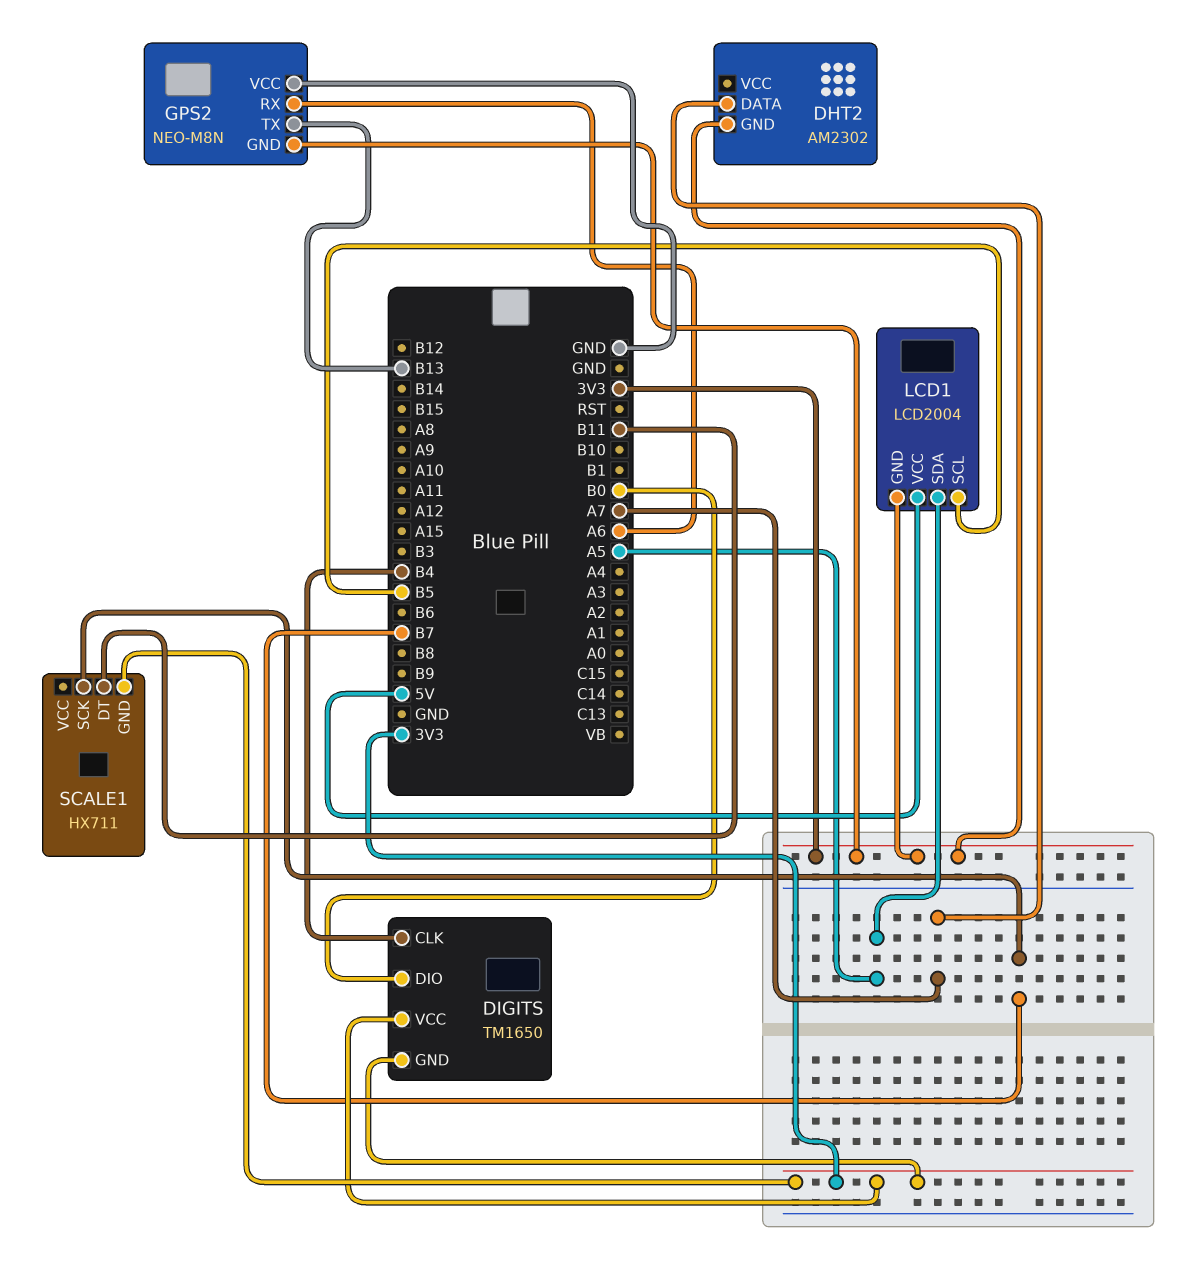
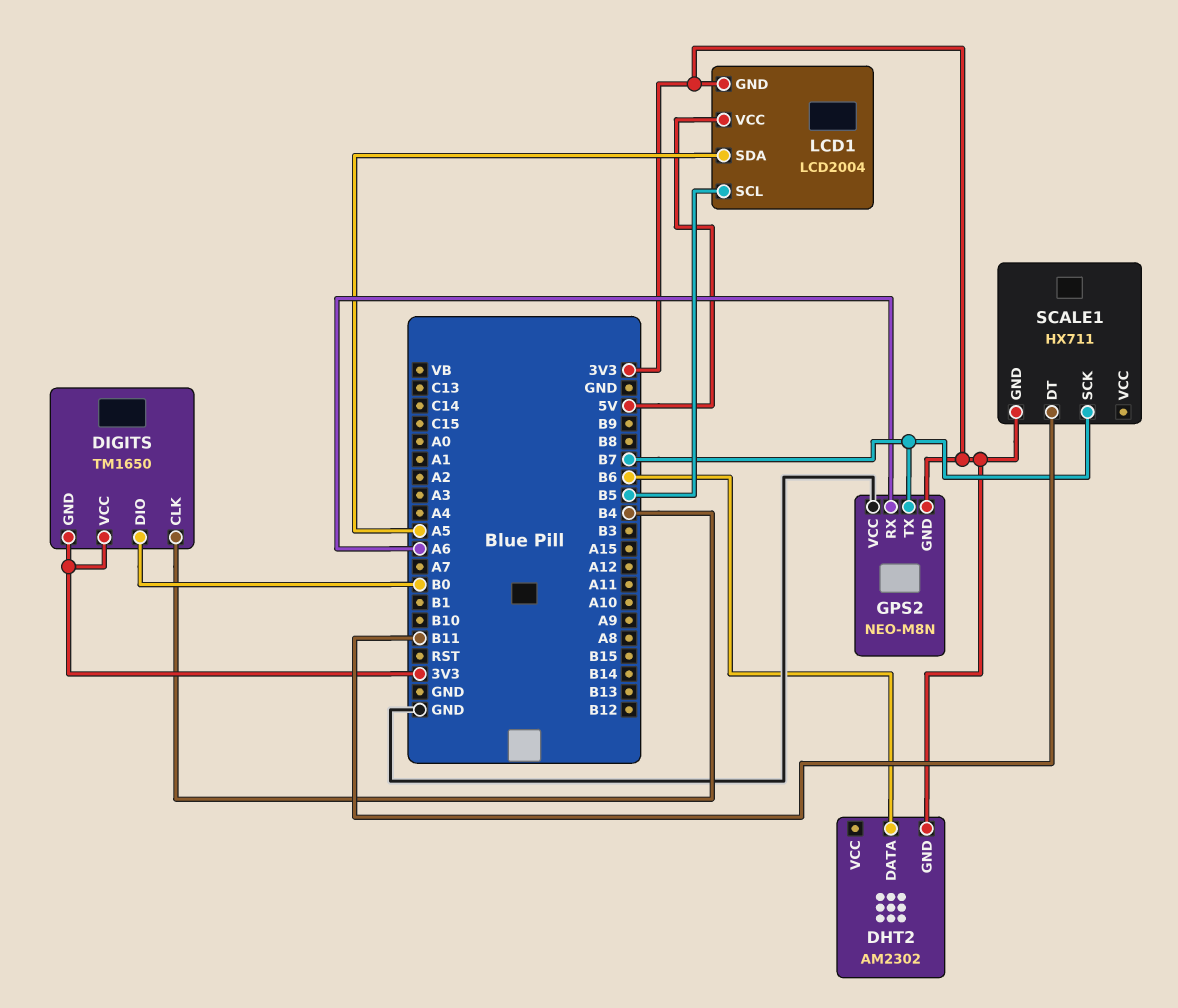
DHT2 pin DATA: A7 -> B6
GPS2 pin TX: B13 -> B7

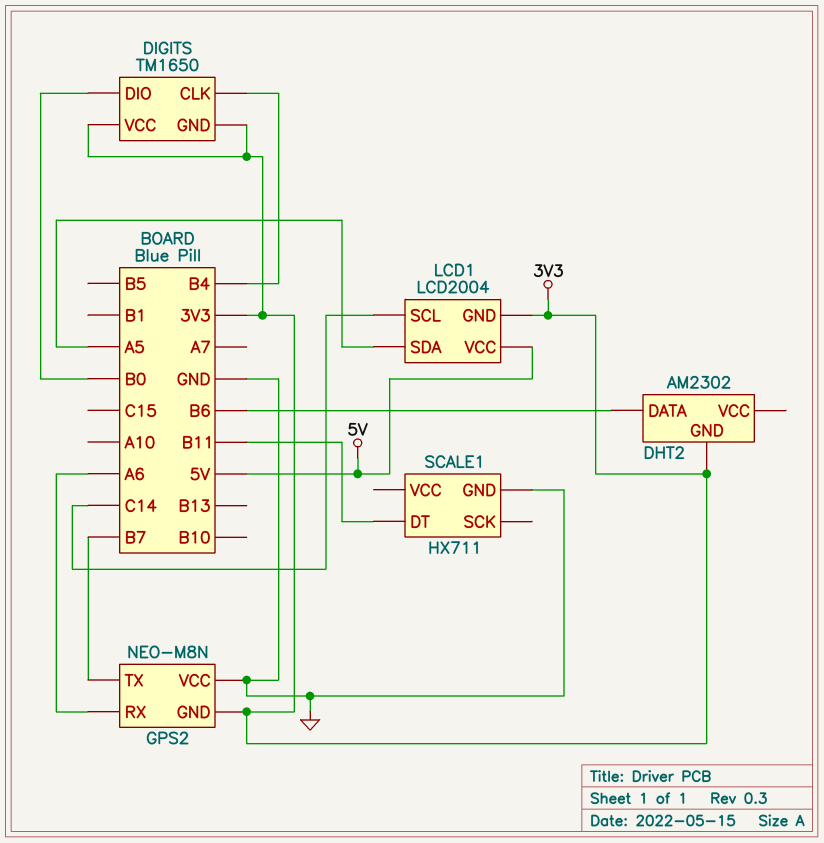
LCD1 pin SCL: B5 -> C14
SCALE1 pin GND: 3V3 -> GND
SCALE1 pin SCK: B7 -> none

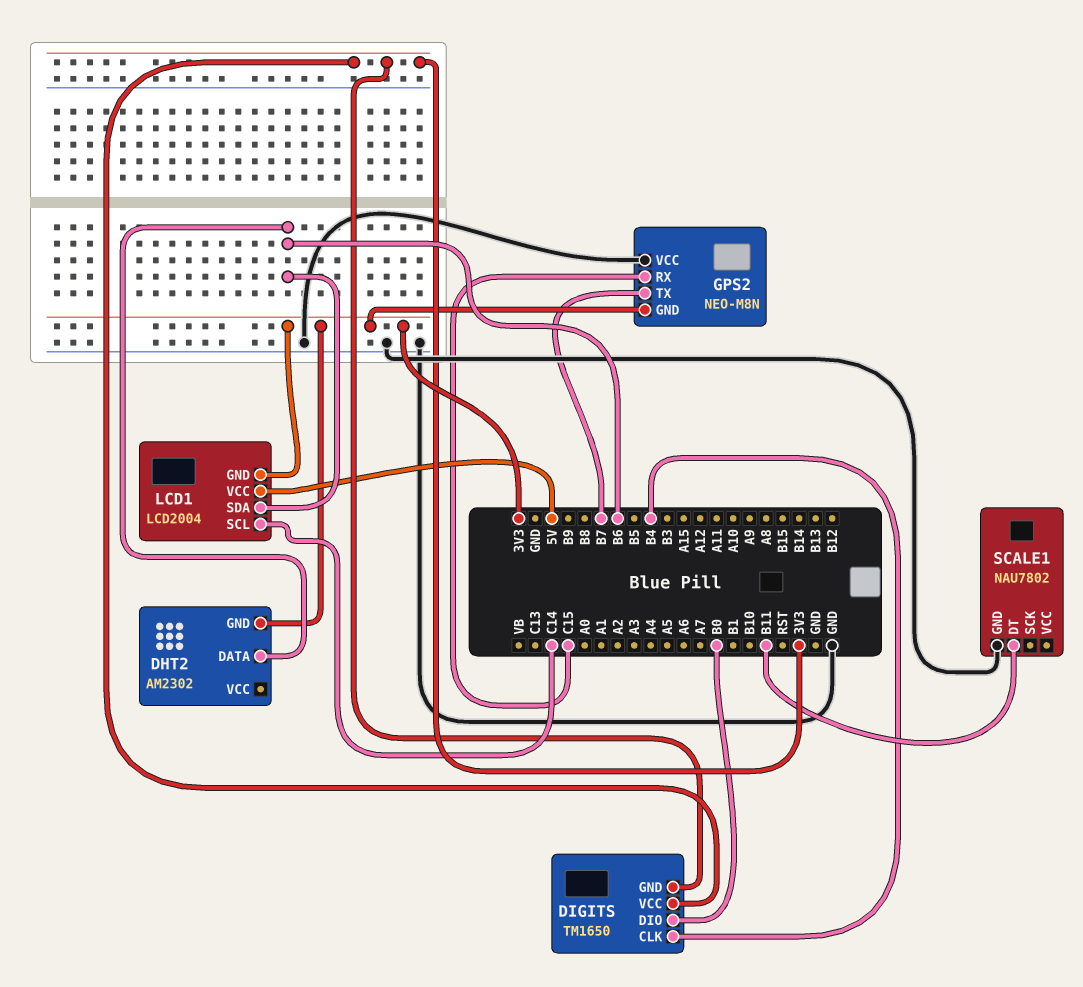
GPS2 pin RX: A6 -> C15
LCD1 pin SDA: A5 -> B6
SCALE1: HX711 -> NAU7802

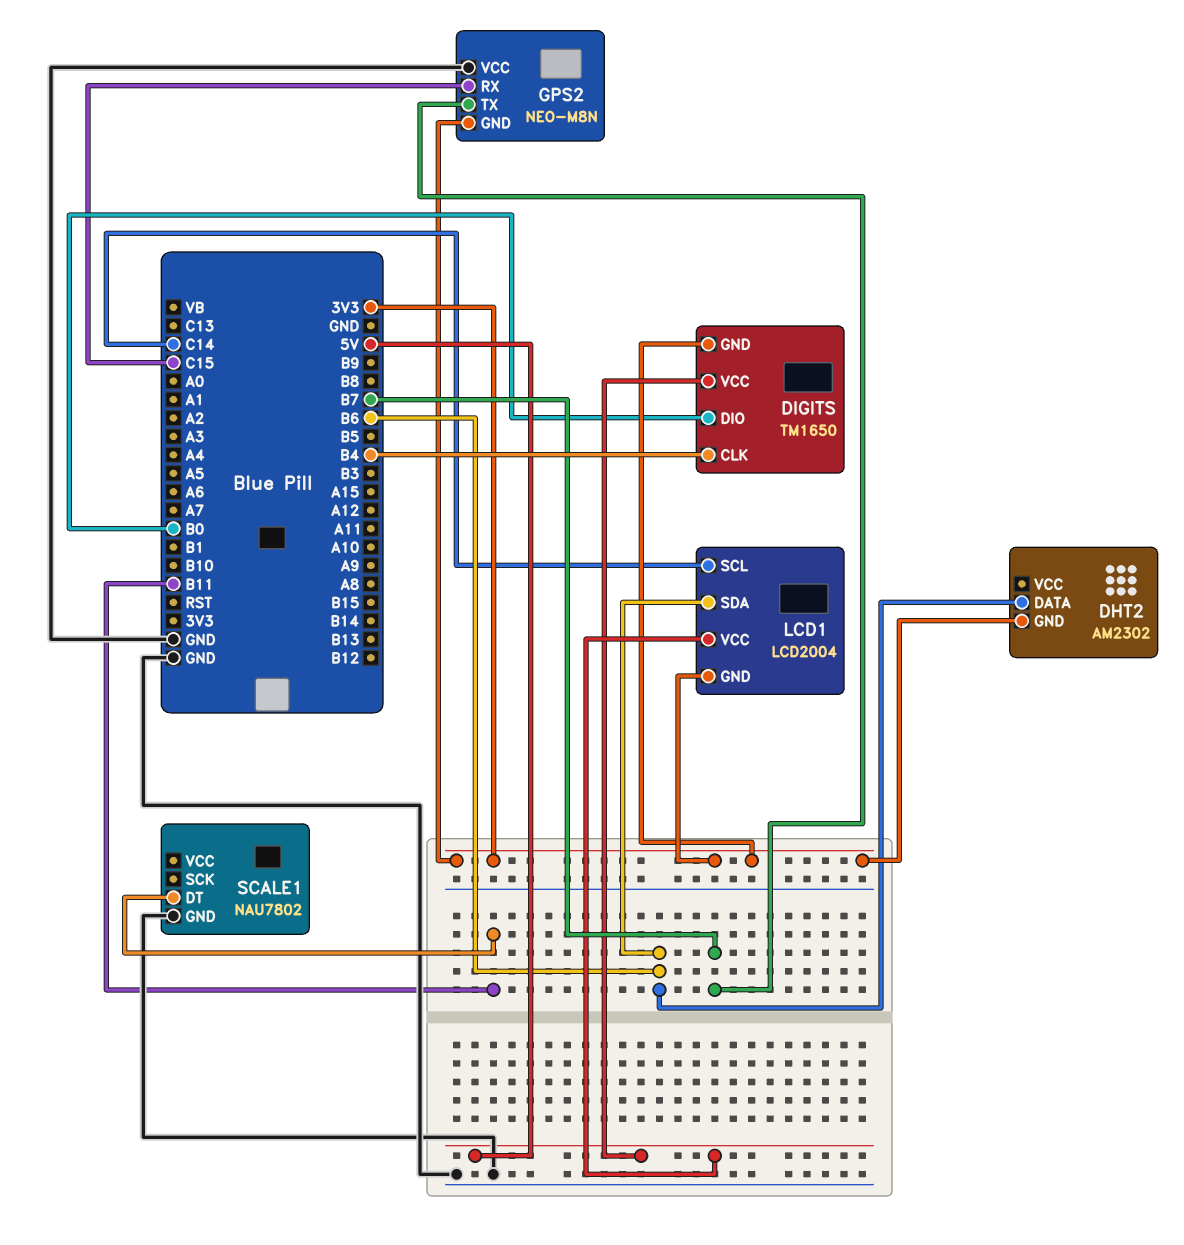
DIGITS pin VCC: 3V3 -> 5V

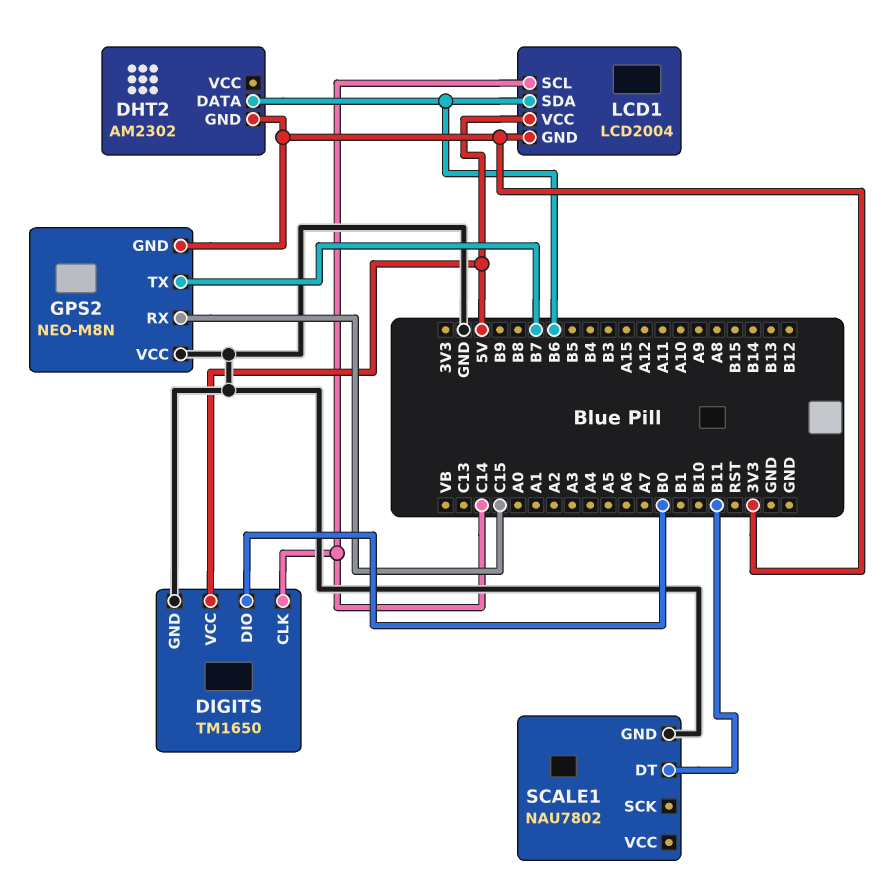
DIGITS pin CLK: B4 -> C14
DIGITS pin GND: 3V3 -> GND

